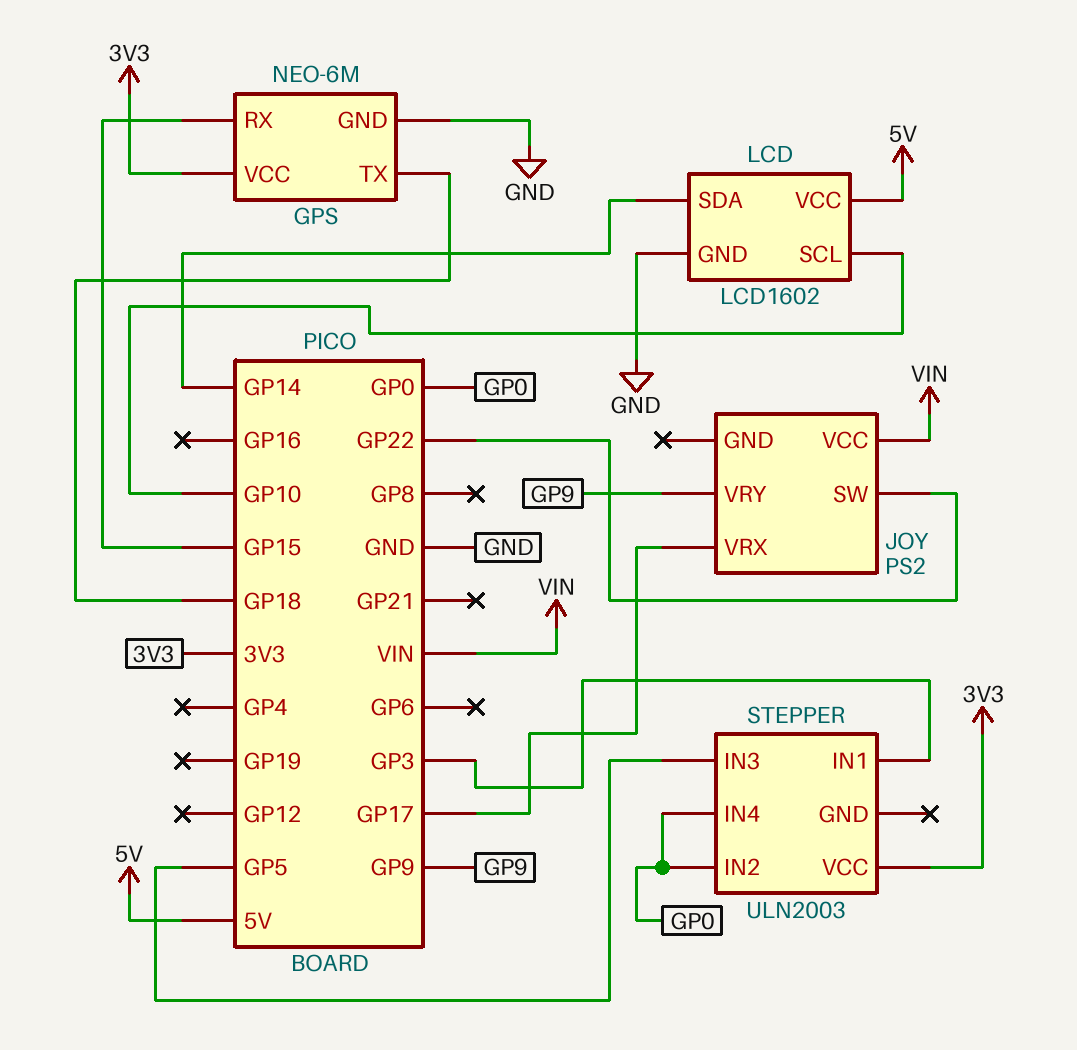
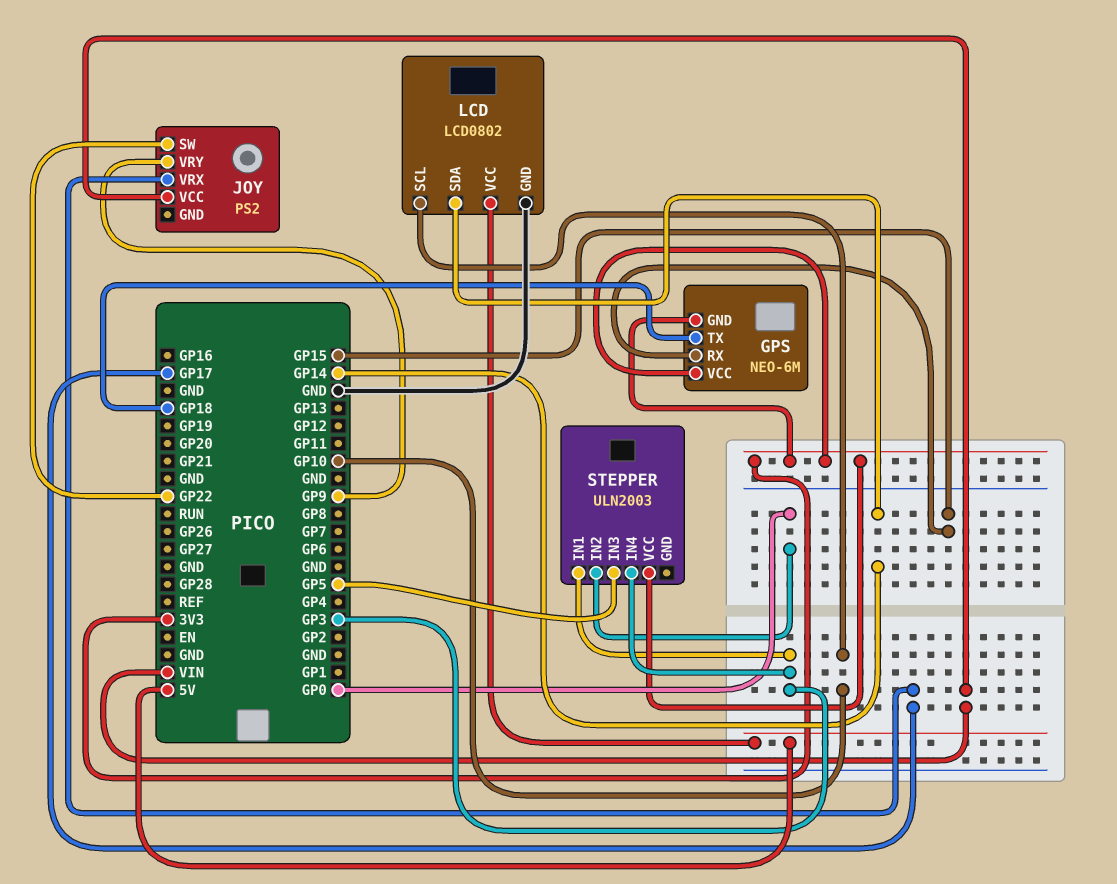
GPS pin GND: GND -> 3V3
LCD: LCD1602 -> LCD0802
STEPPER pin IN4: GP0 -> GP3

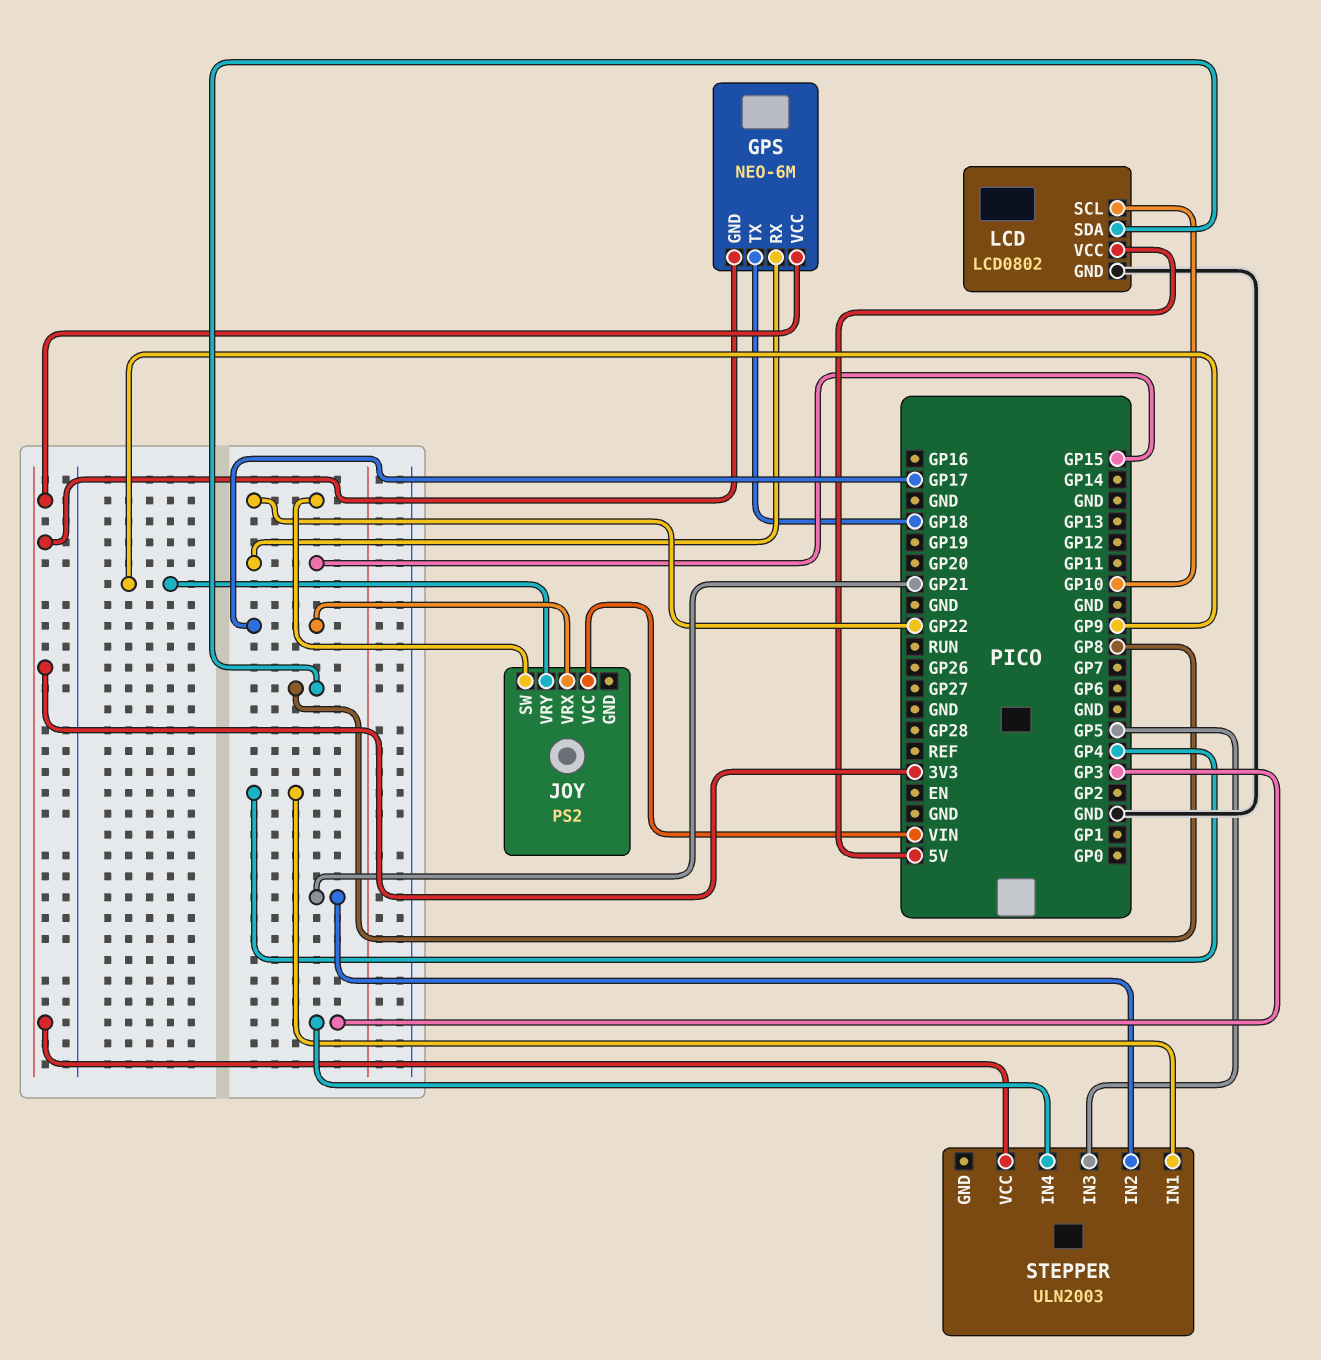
LCD pin SDA: GP14 -> GP8
STEPPER pin IN1: GP3 -> GP4
STEPPER pin IN2: GP0 -> GP21

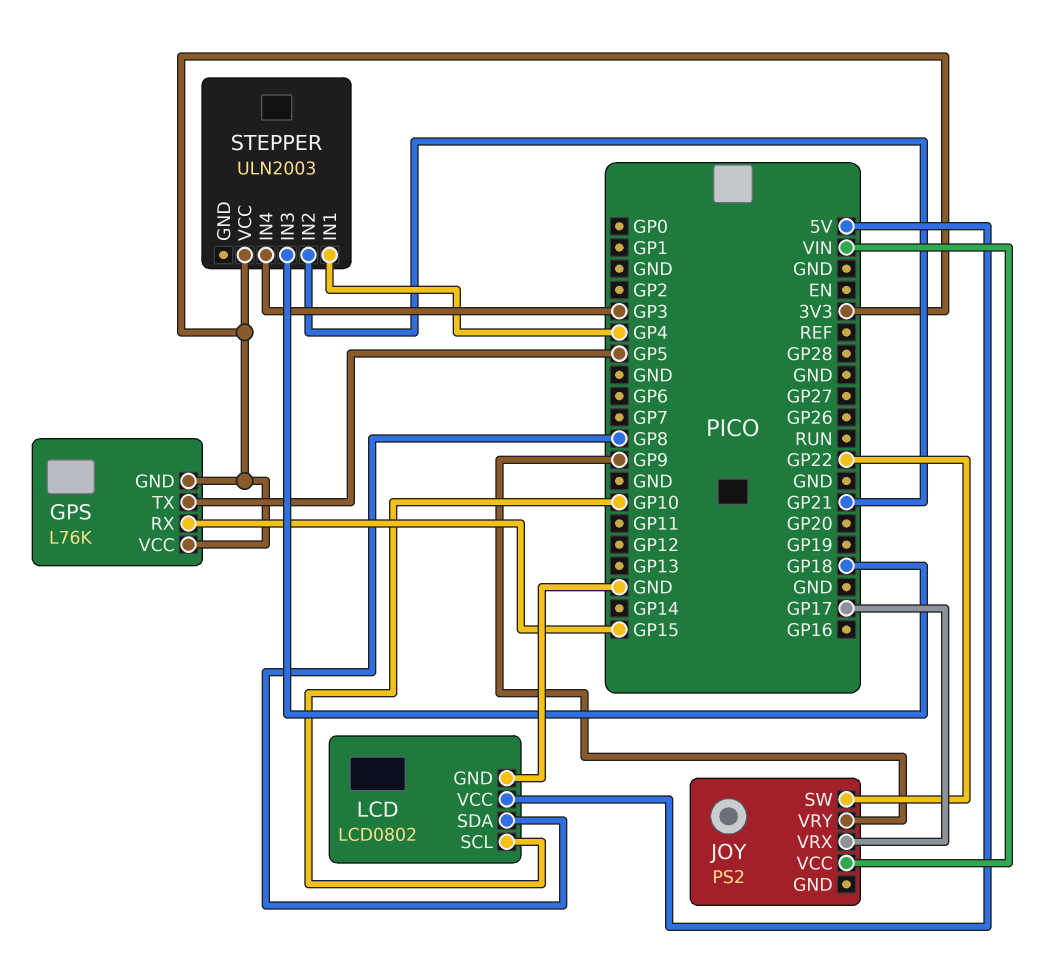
GPS: NEO-6M -> L76K
GPS pin TX: GP18 -> GP5
STEPPER pin IN3: GP5 -> GP18

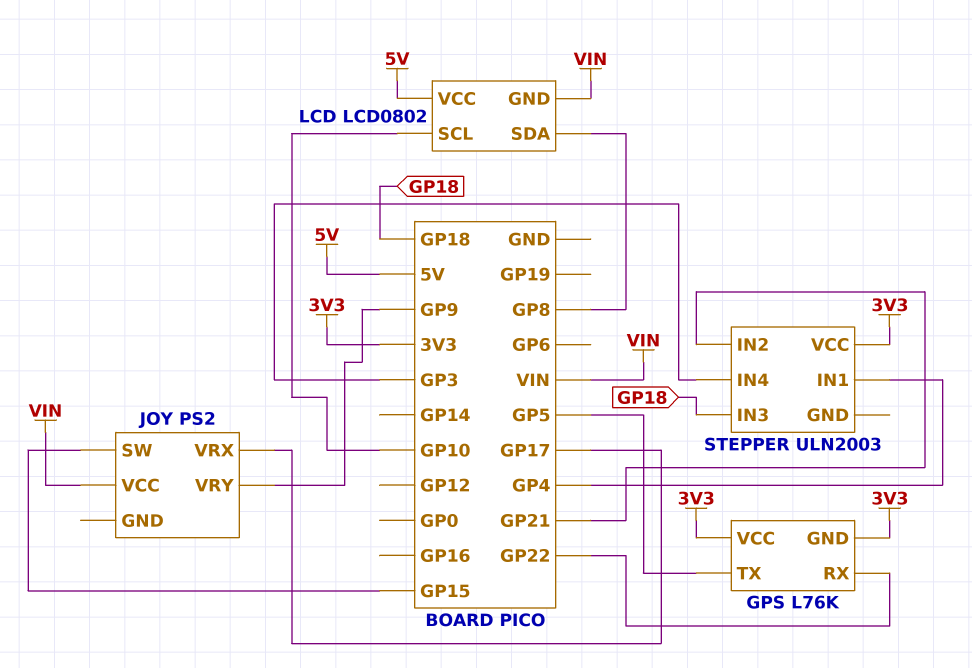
GPS pin RX: GP15 -> GP22
JOY pin SW: GP22 -> GP15
LCD pin GND: GND -> VIN

